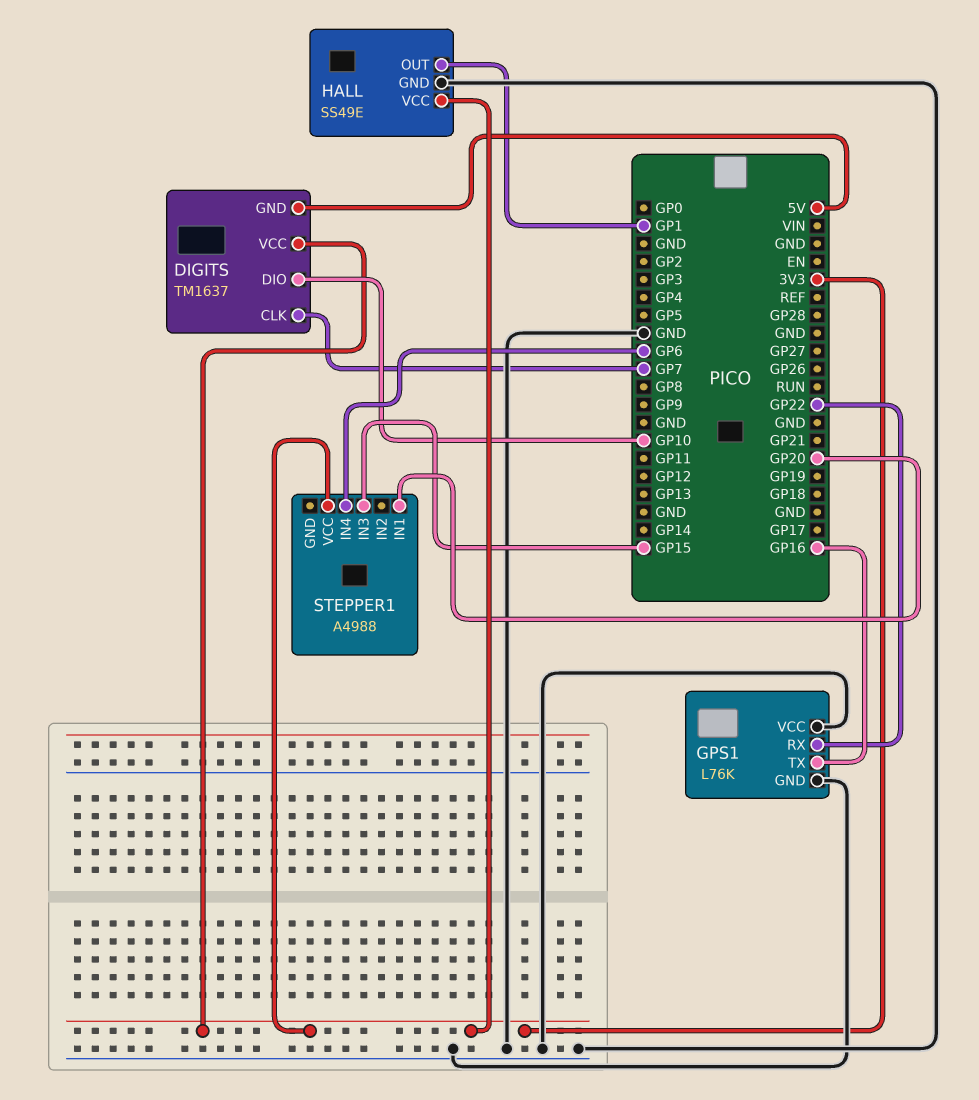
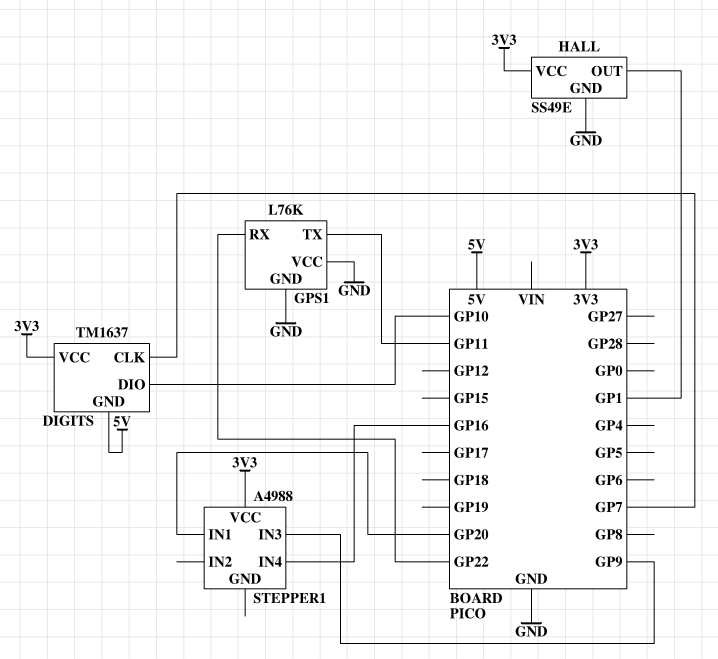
GPS1 pin TX: GP16 -> GP11
STEPPER1 pin IN3: GP15 -> GP9
STEPPER1 pin IN4: GP6 -> GP16

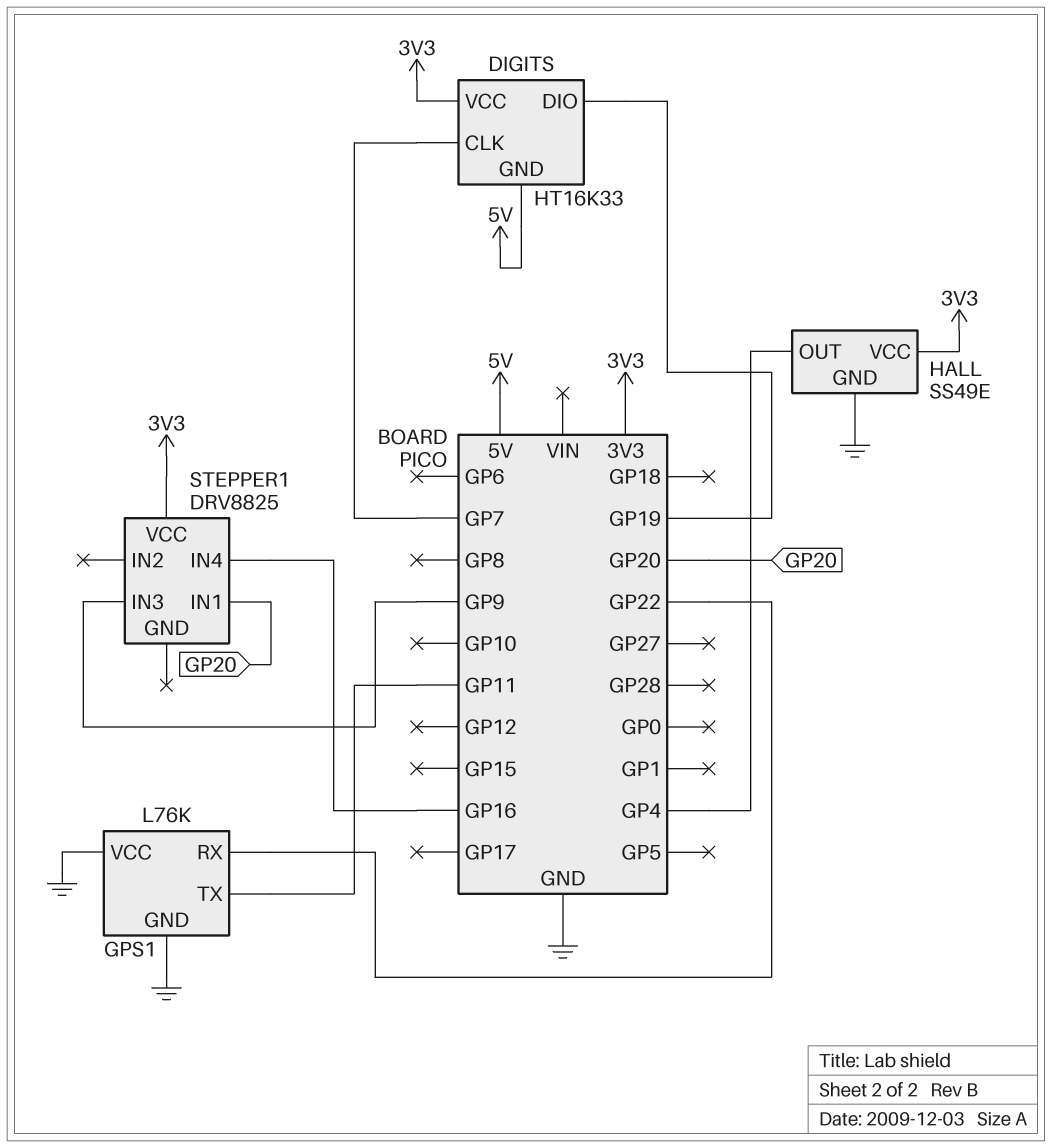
DIGITS: TM1637 -> HT16K33
DIGITS pin DIO: GP10 -> GP19
HALL pin OUT: GP1 -> GP4
STEPPER1: A4988 -> DRV8825

